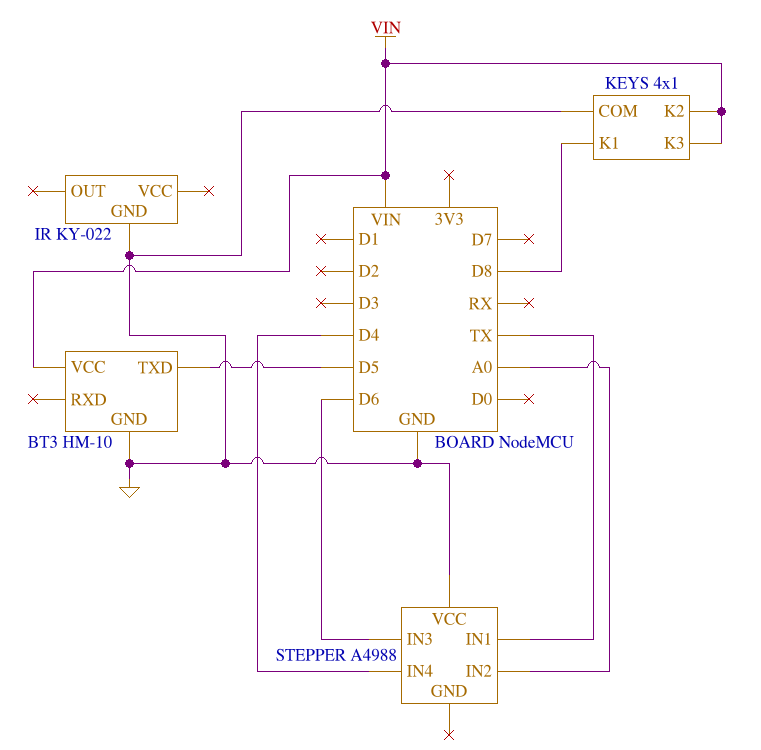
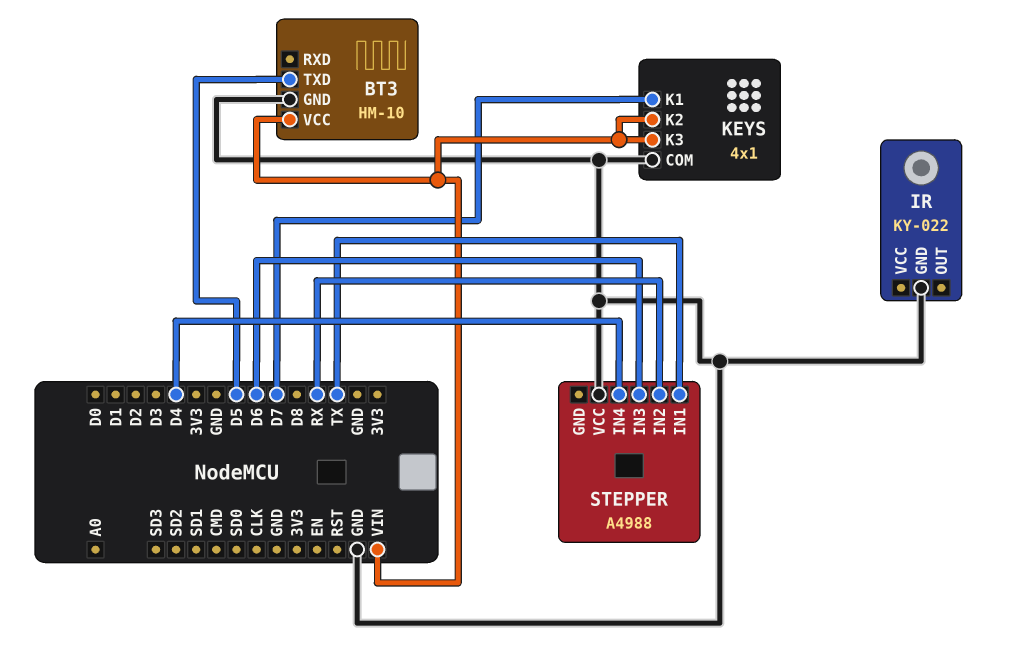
KEYS pin K1: D8 -> D7
STEPPER pin IN2: A0 -> RX

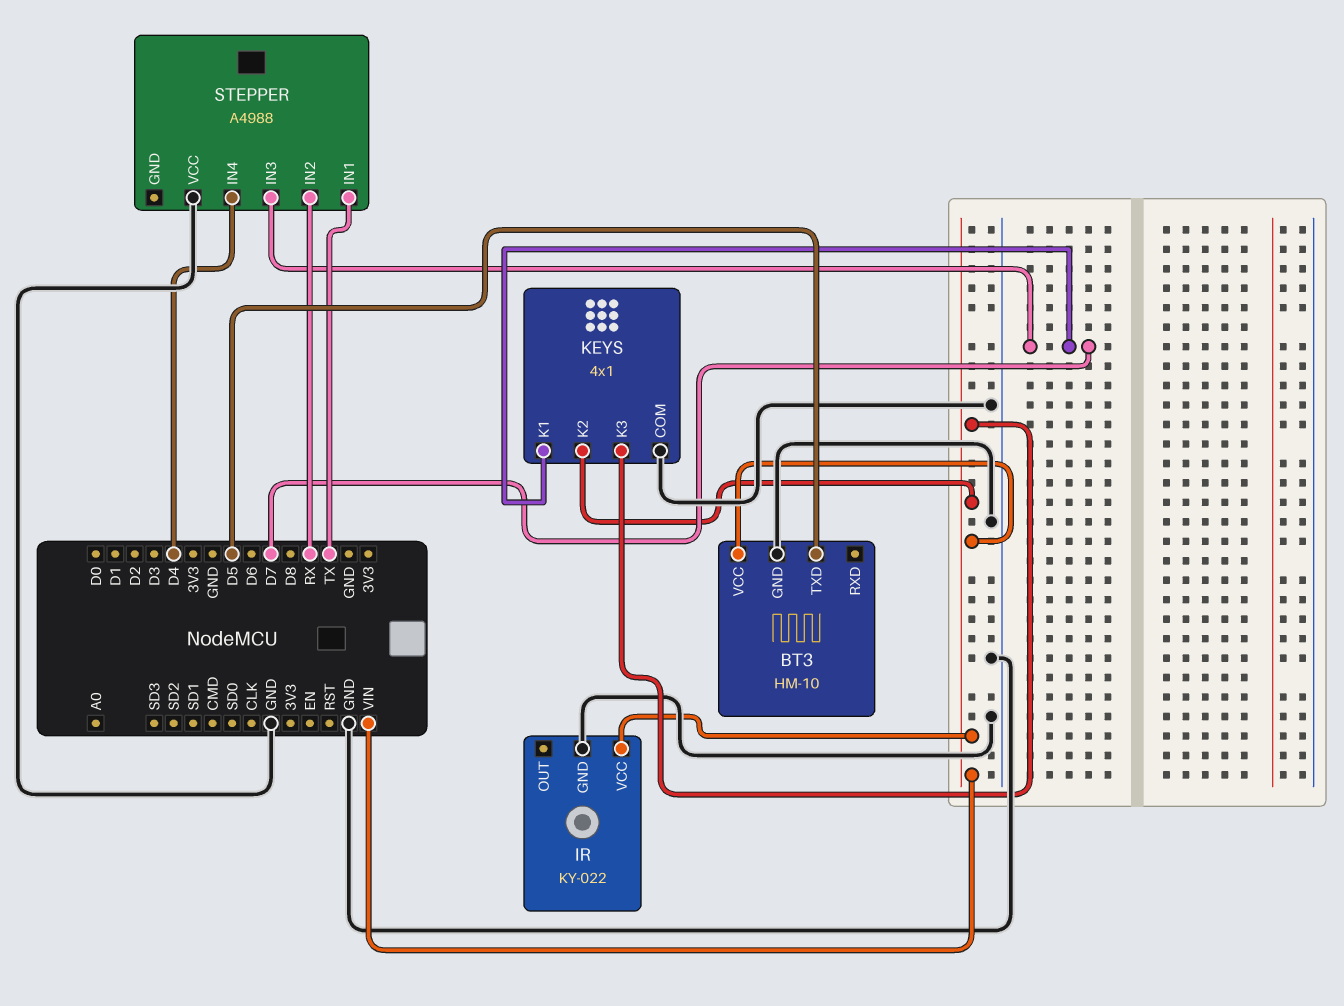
IR pin VCC: none -> VIN
STEPPER pin IN3: D6 -> D7

